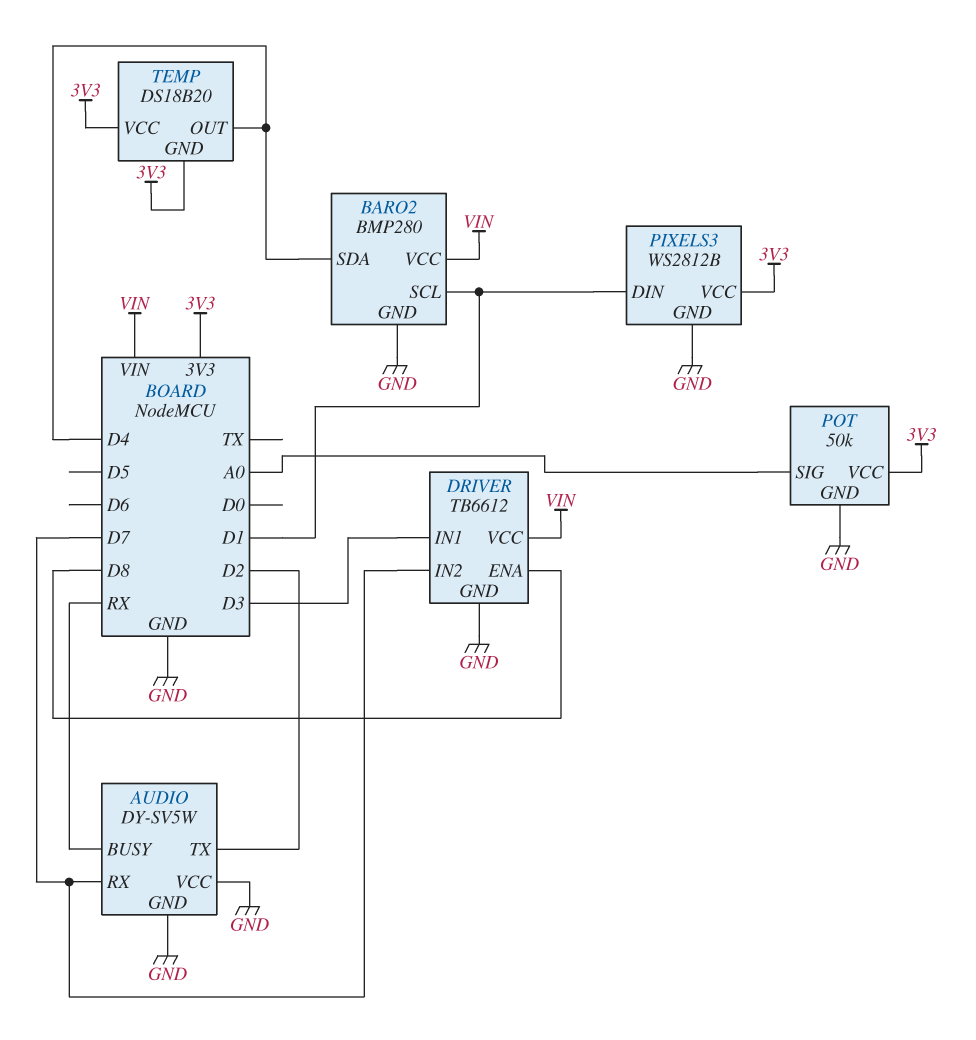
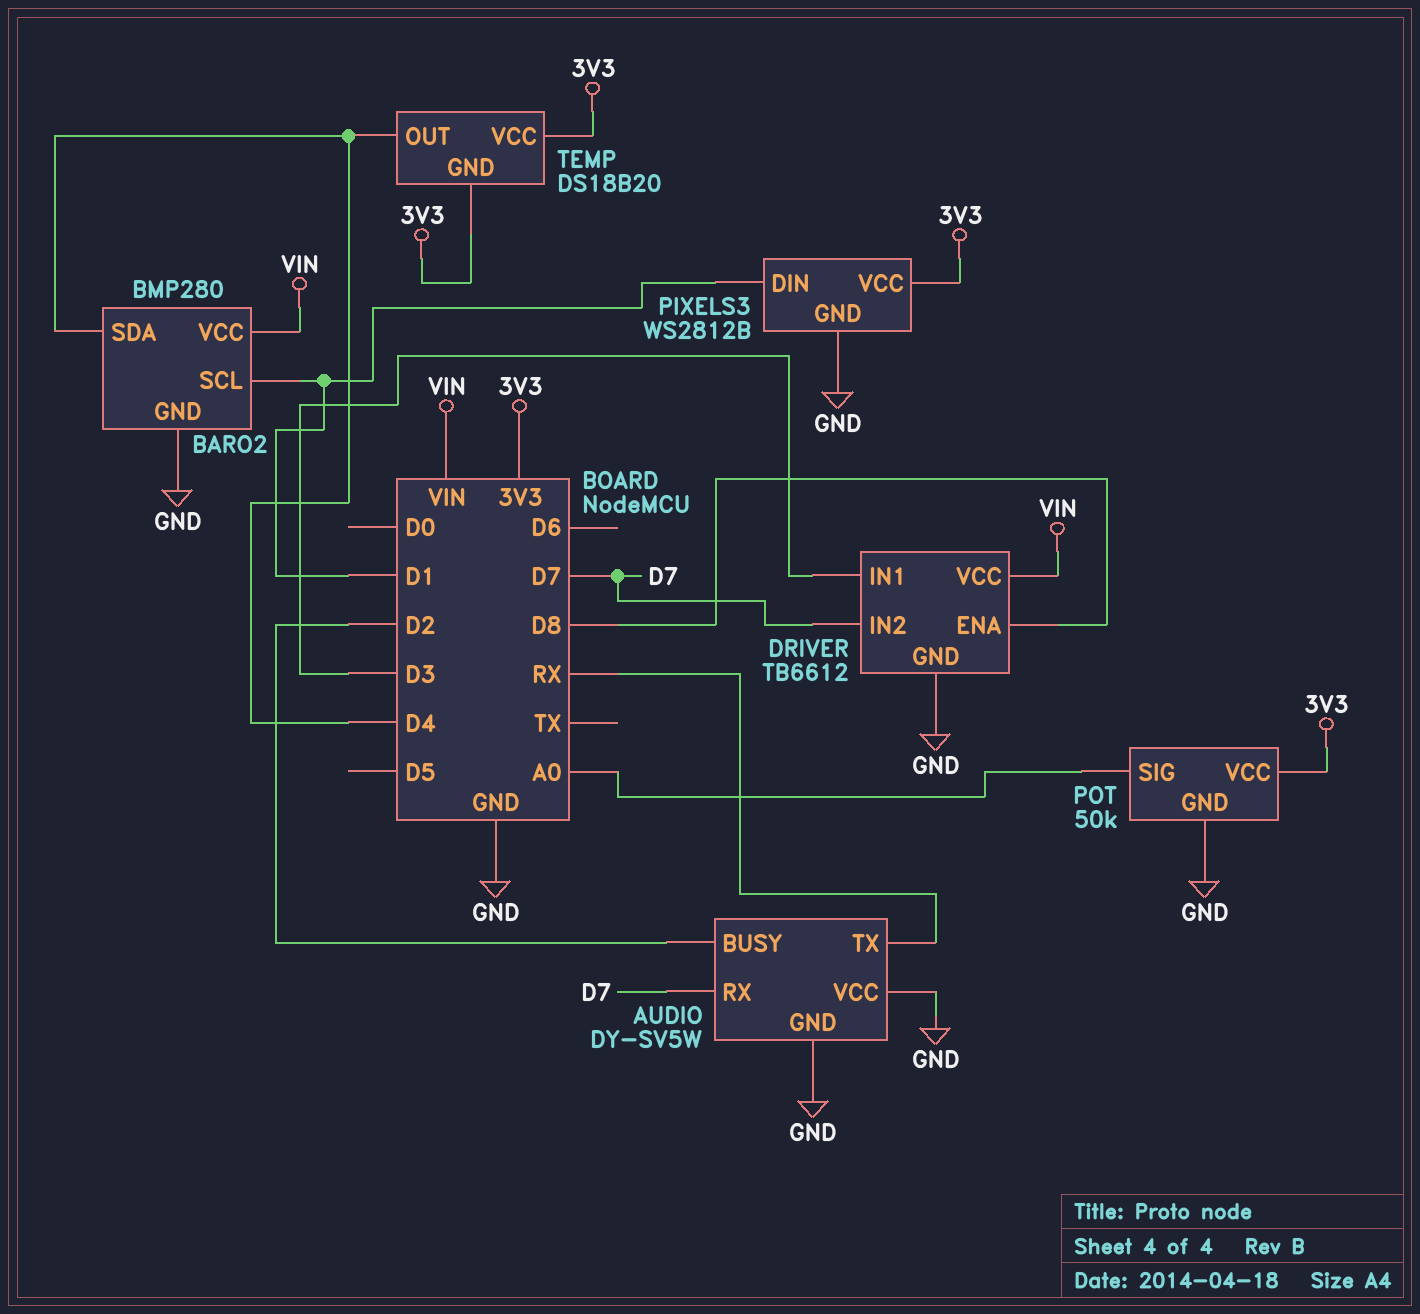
AUDIO pin BUSY: RX -> D2
AUDIO pin TX: D2 -> RX

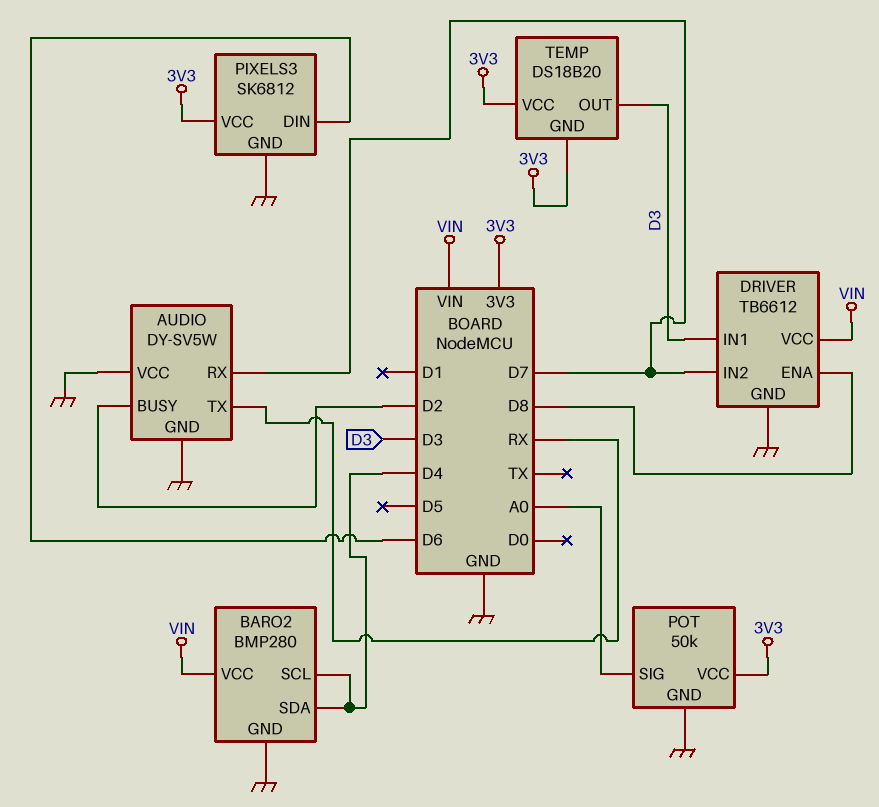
BARO2 pin SCL: D1 -> D4
PIXELS3: WS2812B -> SK6812
PIXELS3 pin DIN: D1 -> D6
TEMP pin OUT: D4 -> D3

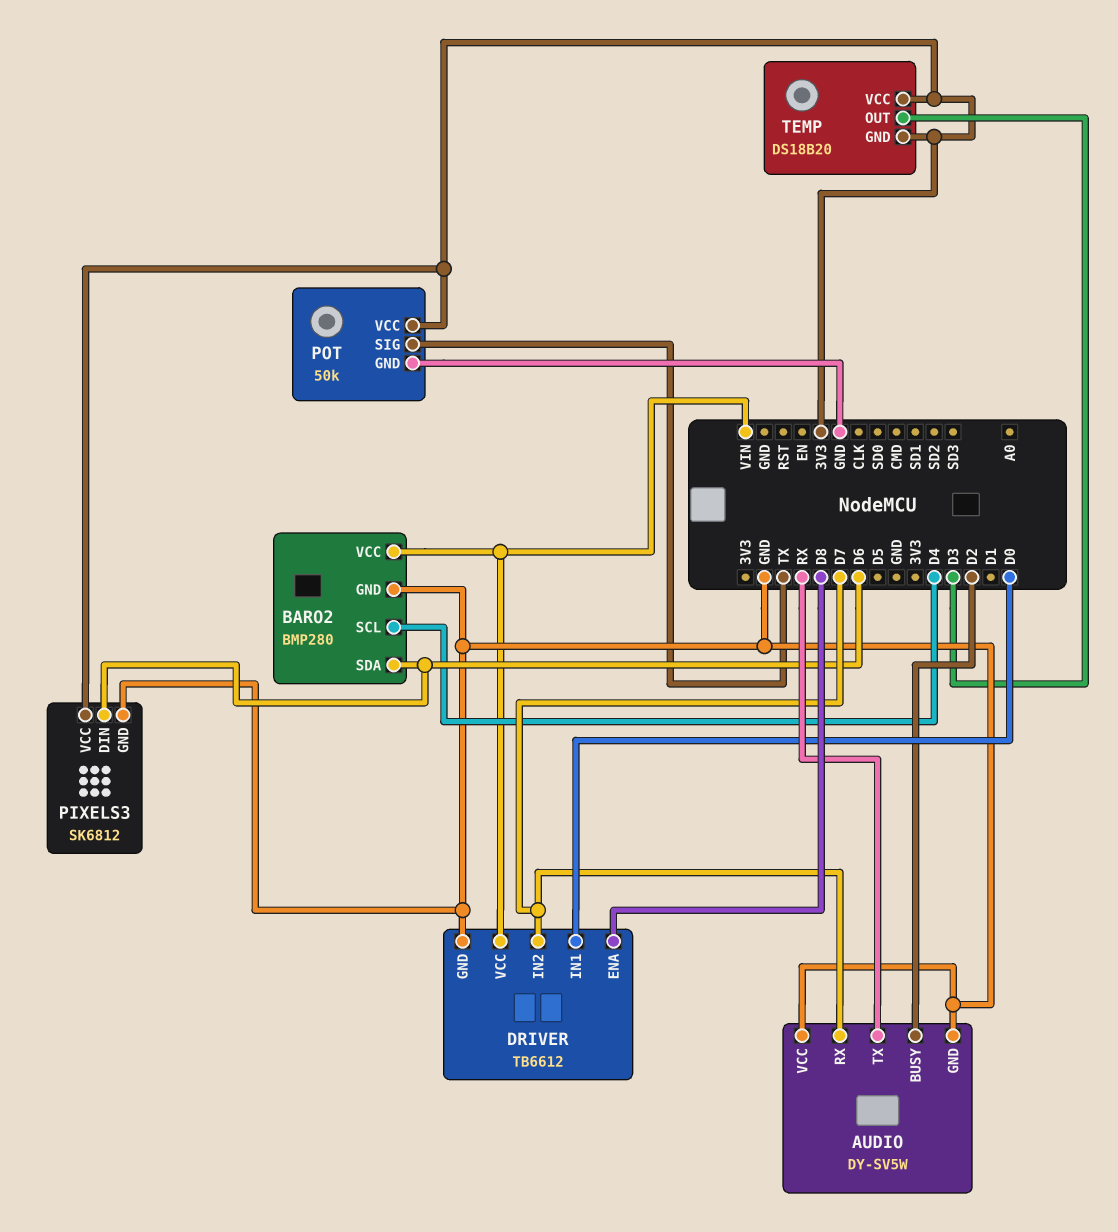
BARO2 pin SDA: D4 -> D6
DRIVER pin IN1: D3 -> D0
POT pin SIG: A0 -> TX

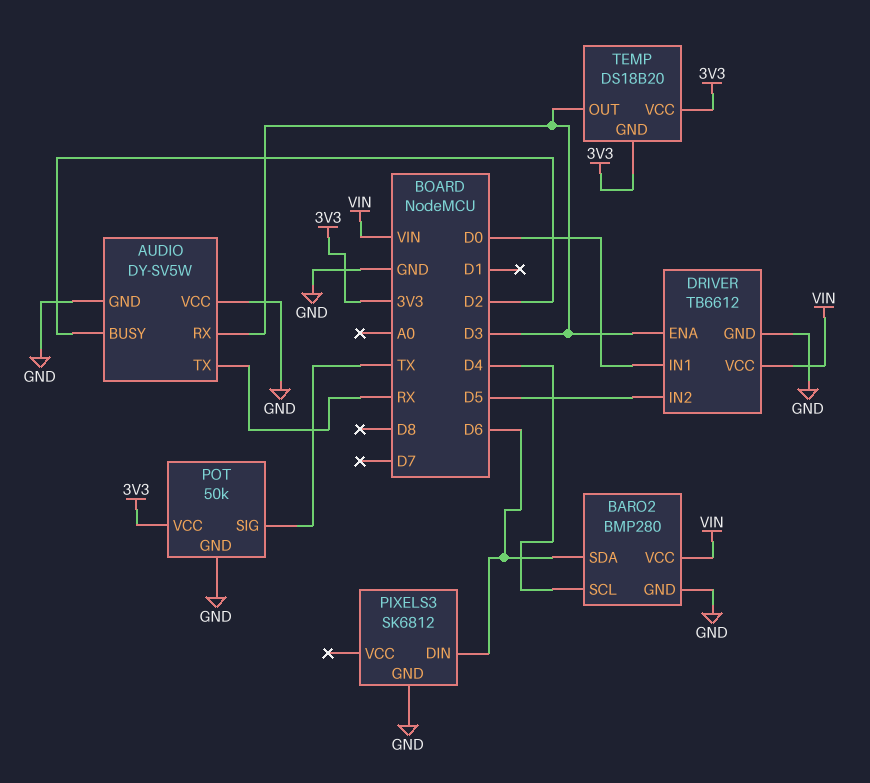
AUDIO pin RX: D7 -> D3
DRIVER pin ENA: D8 -> D3
DRIVER pin IN2: D7 -> D5
PIXELS3 pin VCC: 3V3 -> none

